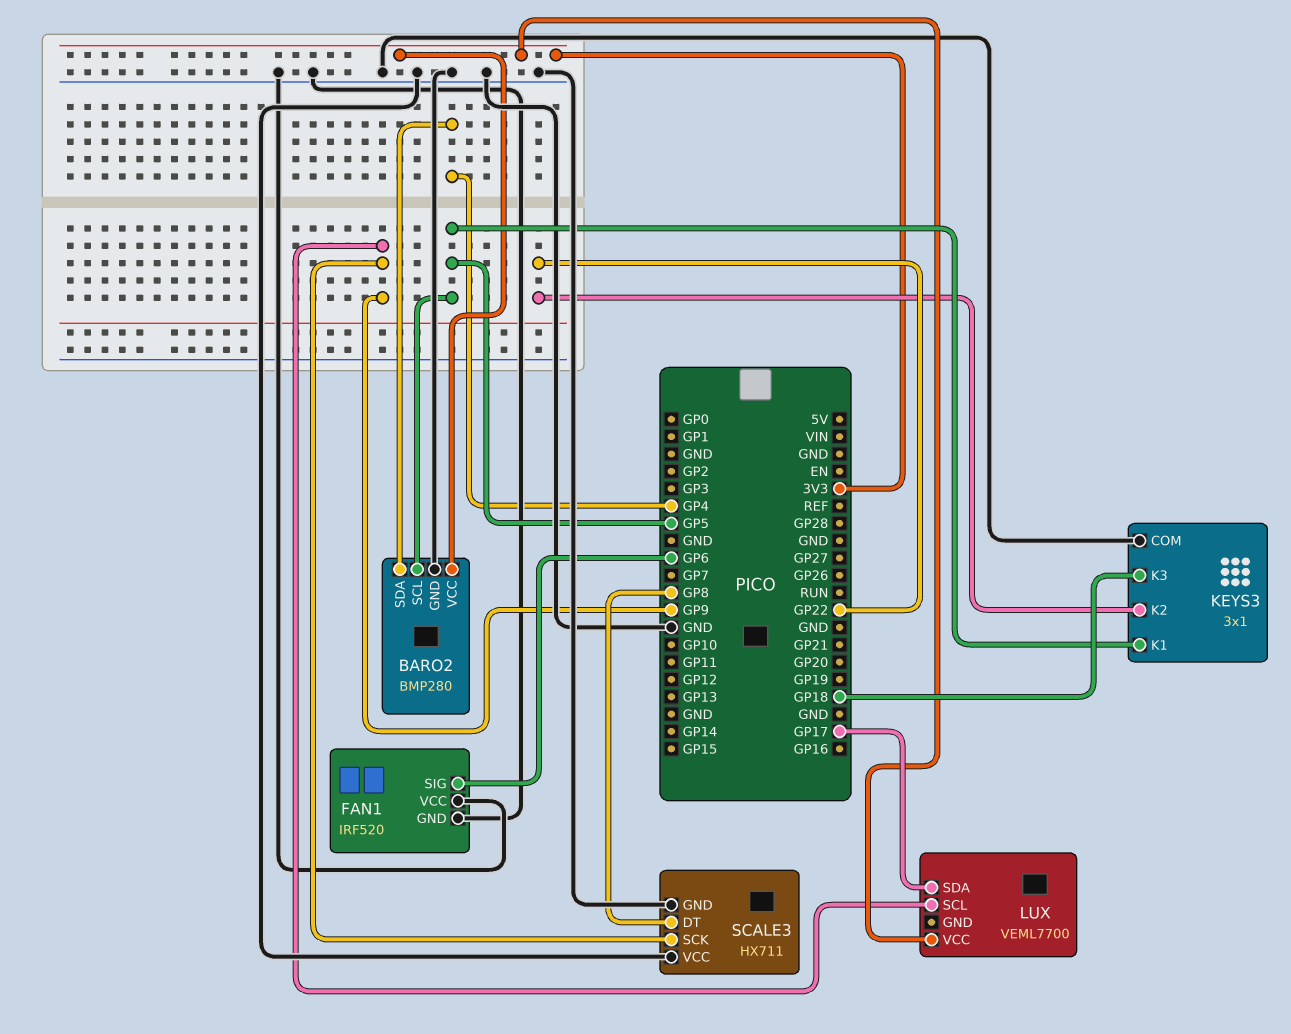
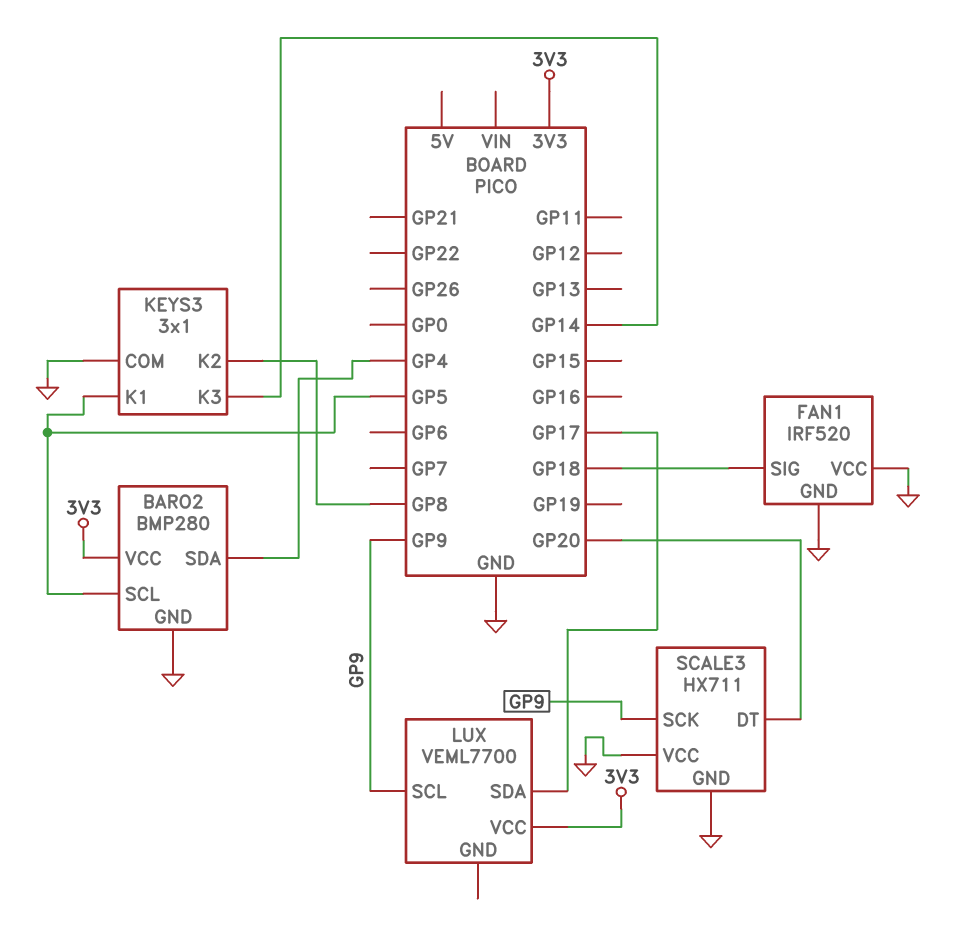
FAN1 pin SIG: GP6 -> GP18
KEYS3 pin K2: GP22 -> GP8
KEYS3 pin K3: GP18 -> GP14
SCALE3 pin DT: GP8 -> GP20

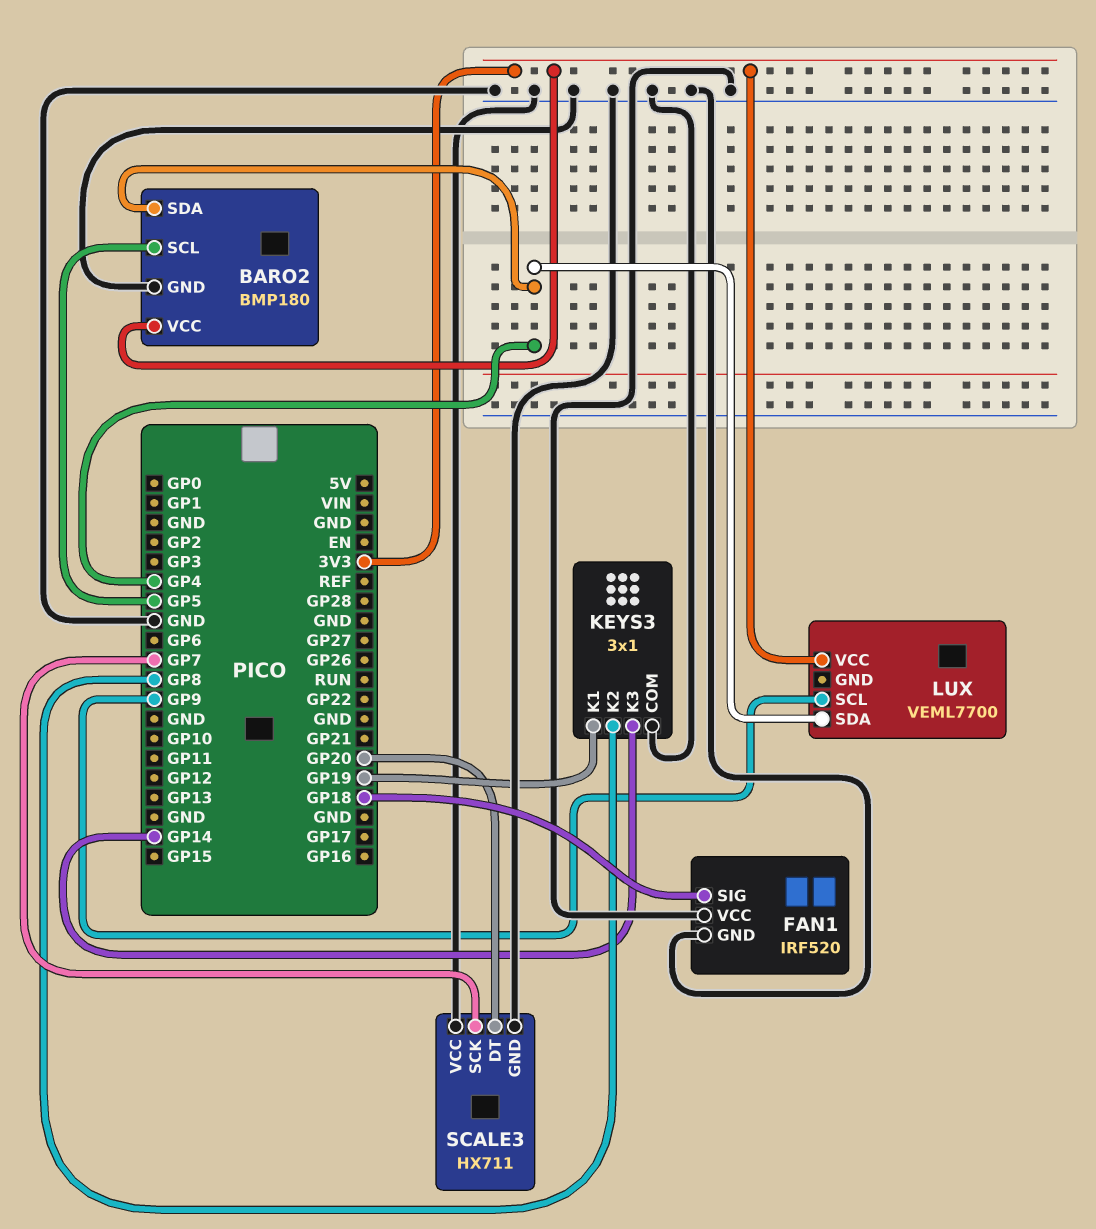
BARO2: BMP280 -> BMP180
KEYS3 pin K1: GP5 -> GP19
LUX pin SDA: GP17 -> GP4
SCALE3 pin SCK: GP9 -> GP7

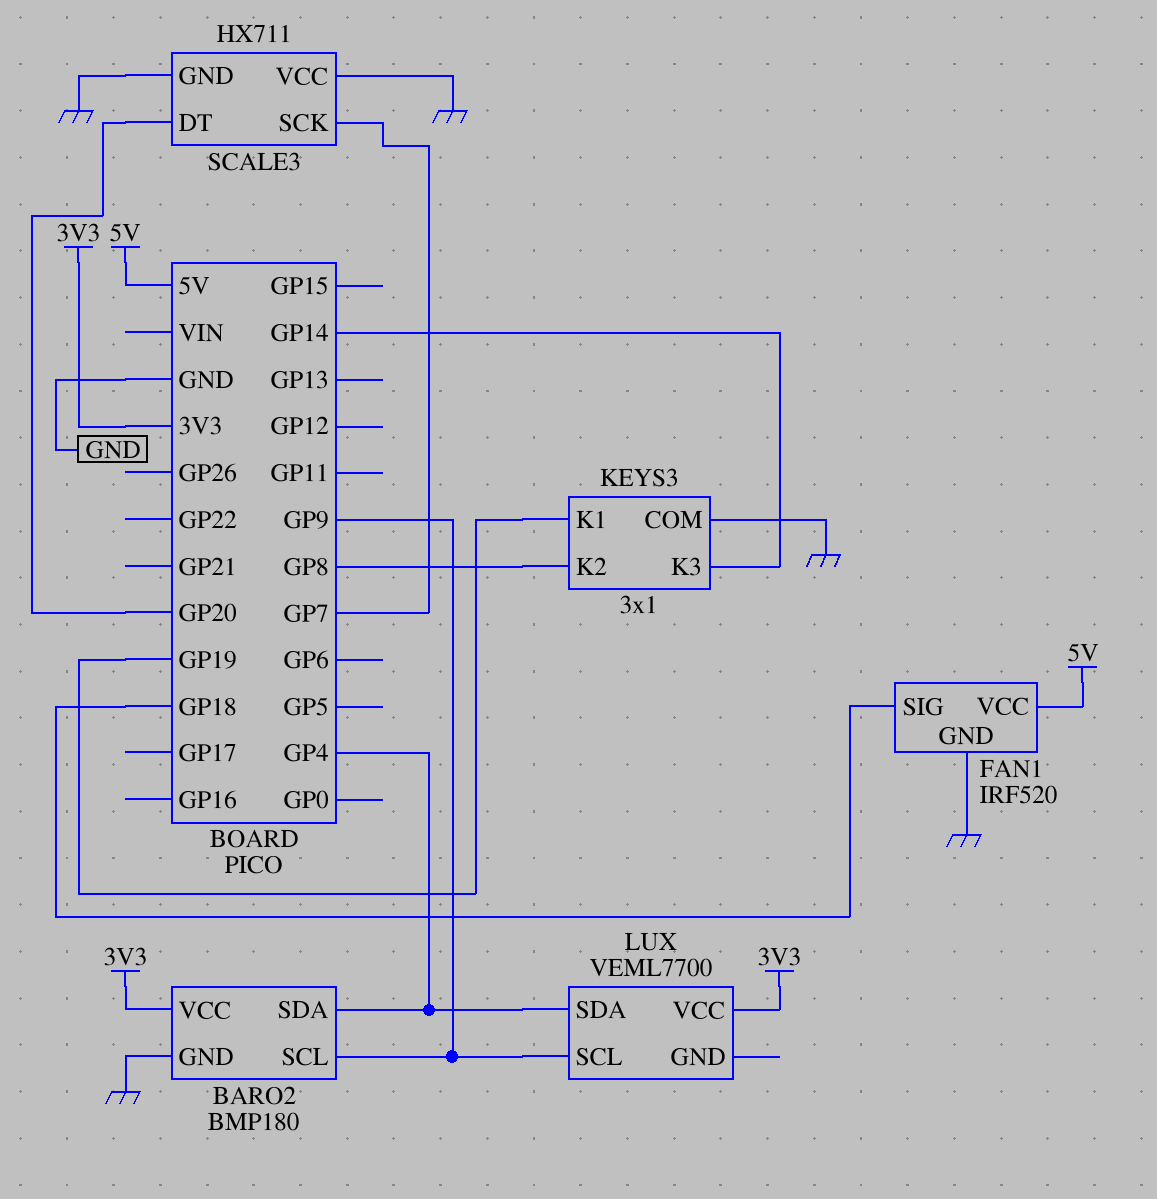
BARO2 pin SCL: GP5 -> GP9
FAN1 pin VCC: GND -> 5V

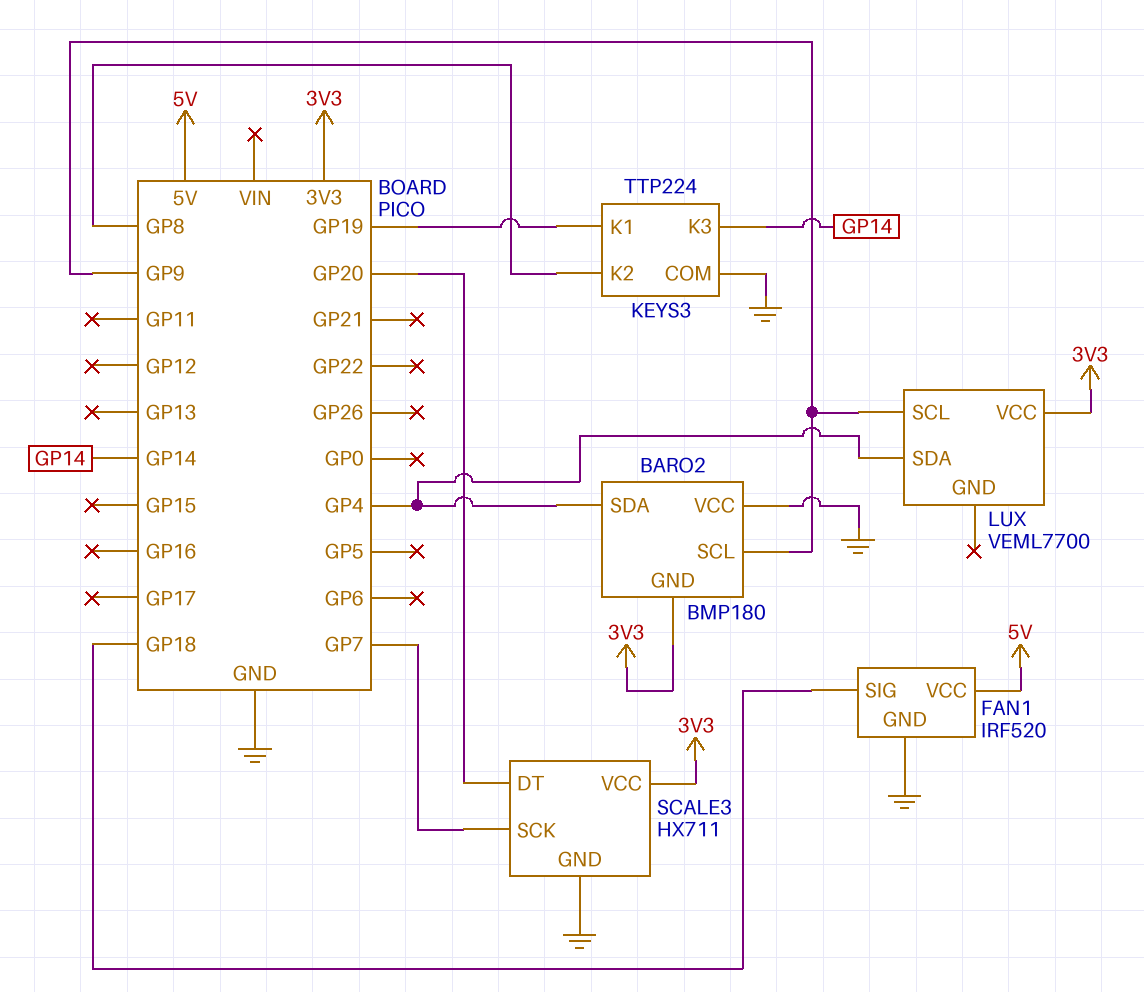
BARO2 pin GND: GND -> 3V3
BARO2 pin VCC: 3V3 -> GND
KEYS3: 3x1 -> TTP224
SCALE3 pin VCC: GND -> 3V3

